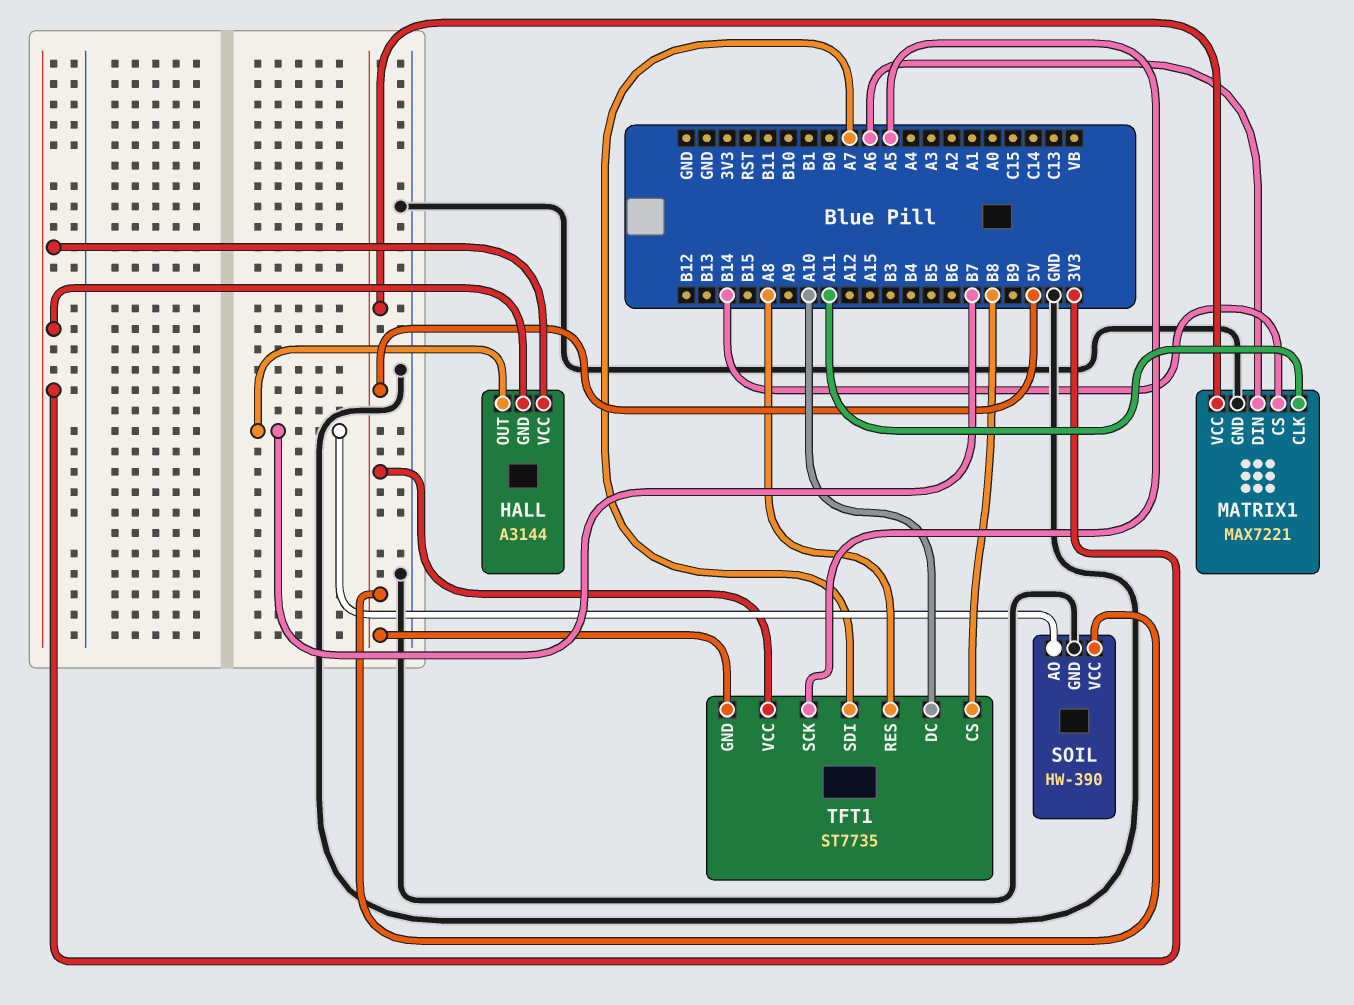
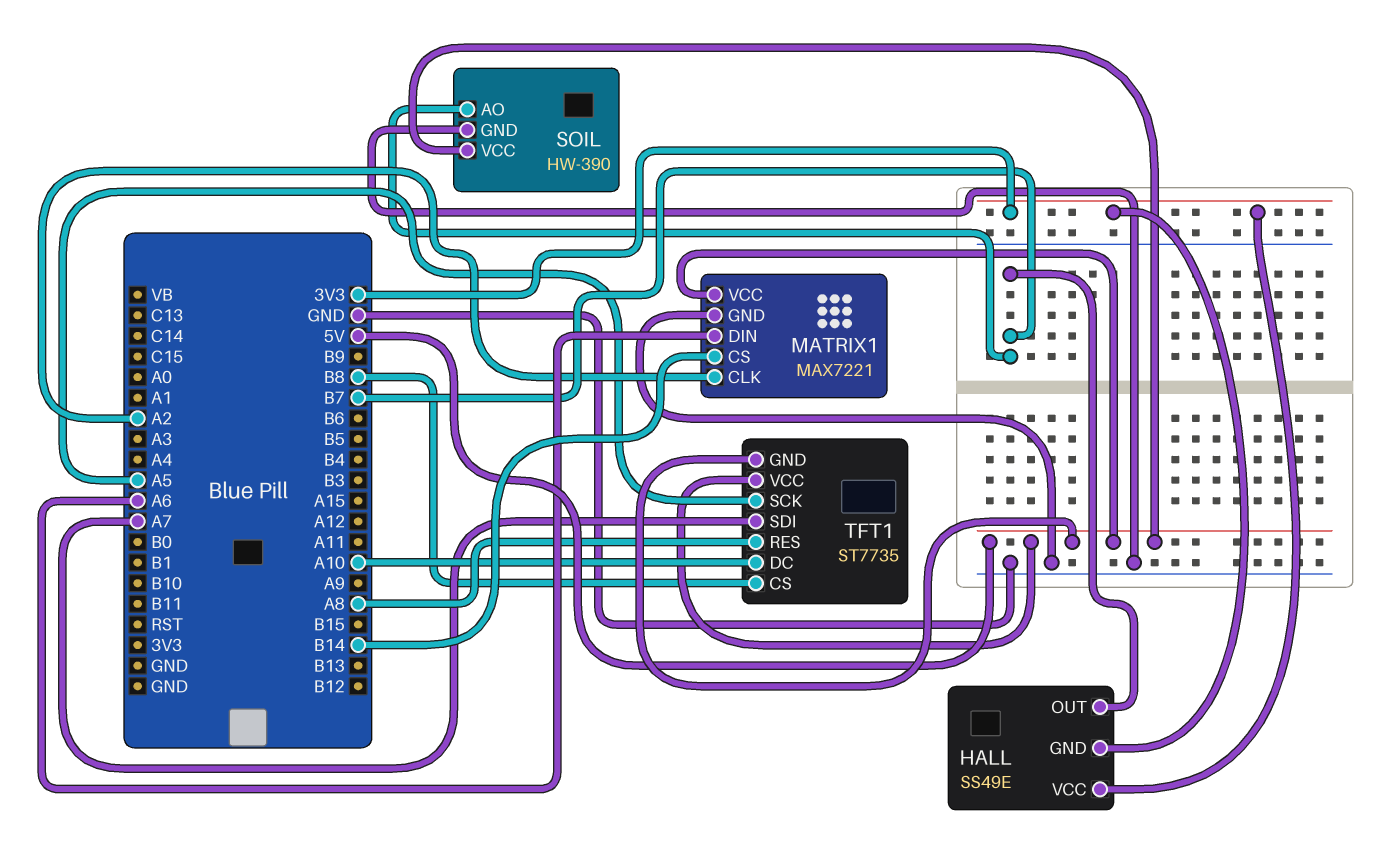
HALL: A3144 -> SS49E
MATRIX1 pin CLK: A11 -> A2

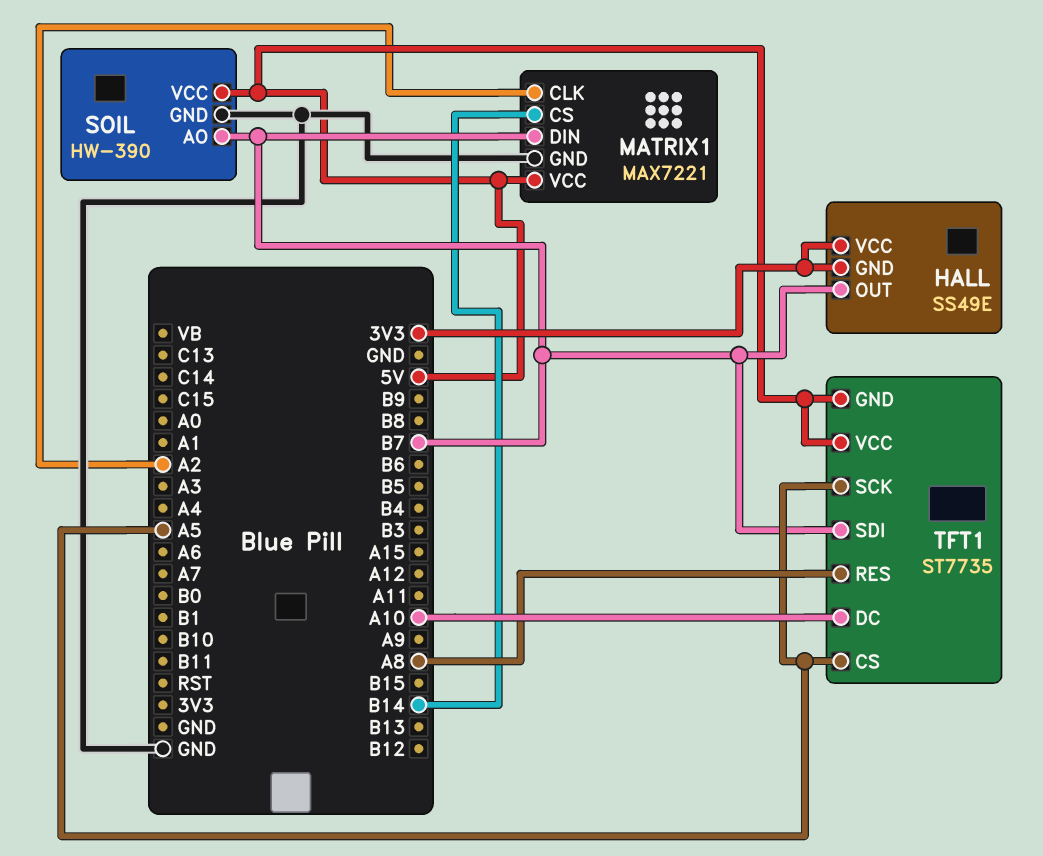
MATRIX1 pin DIN: A6 -> B7
TFT1 pin CS: B8 -> A5
TFT1 pin SDI: A7 -> B7

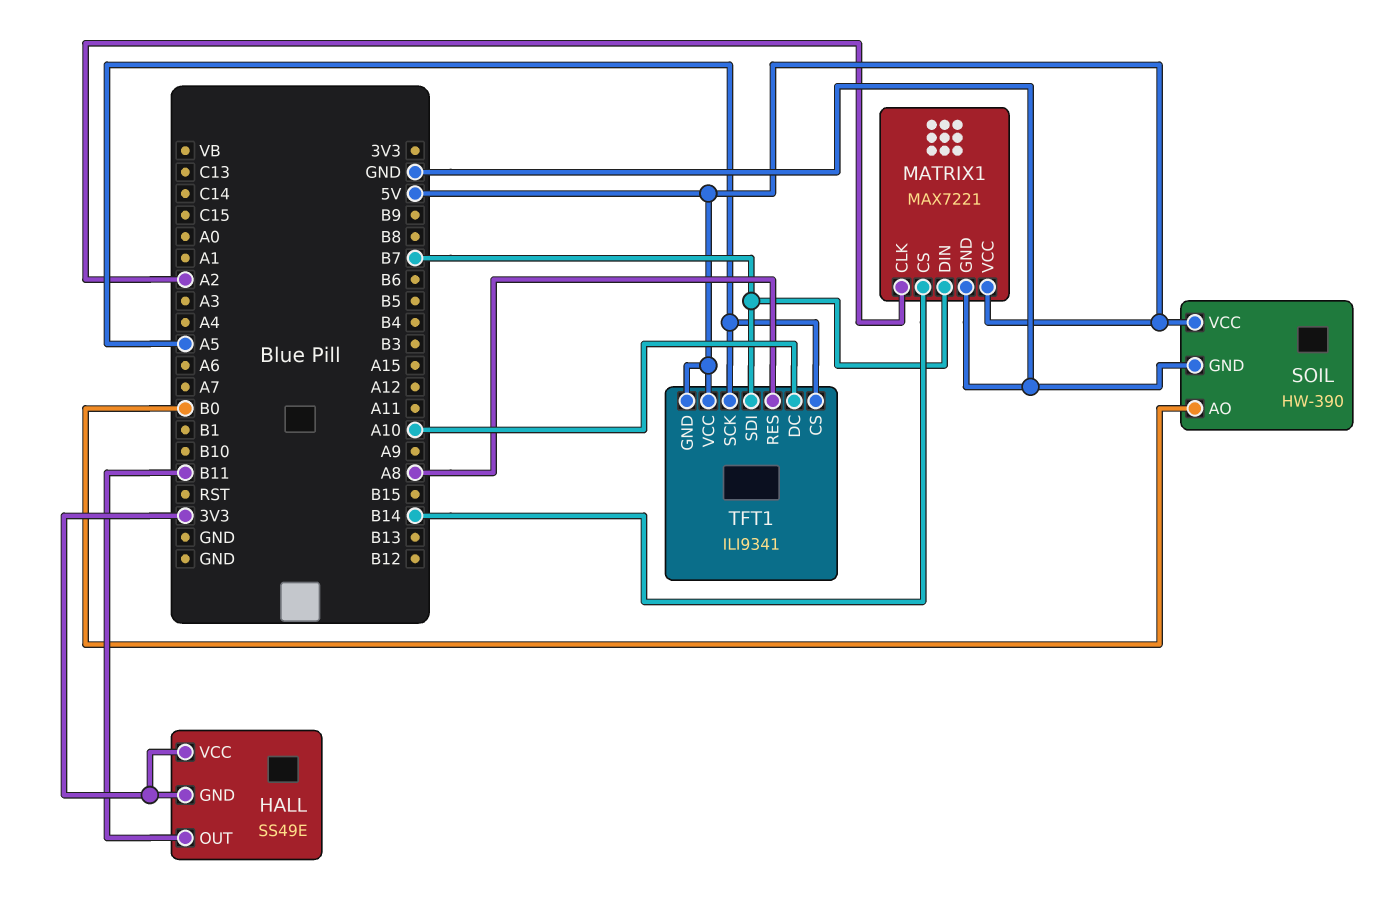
HALL pin OUT: B7 -> B11
SOIL pin AO: B7 -> B0
TFT1: ST7735 -> ILI9341

